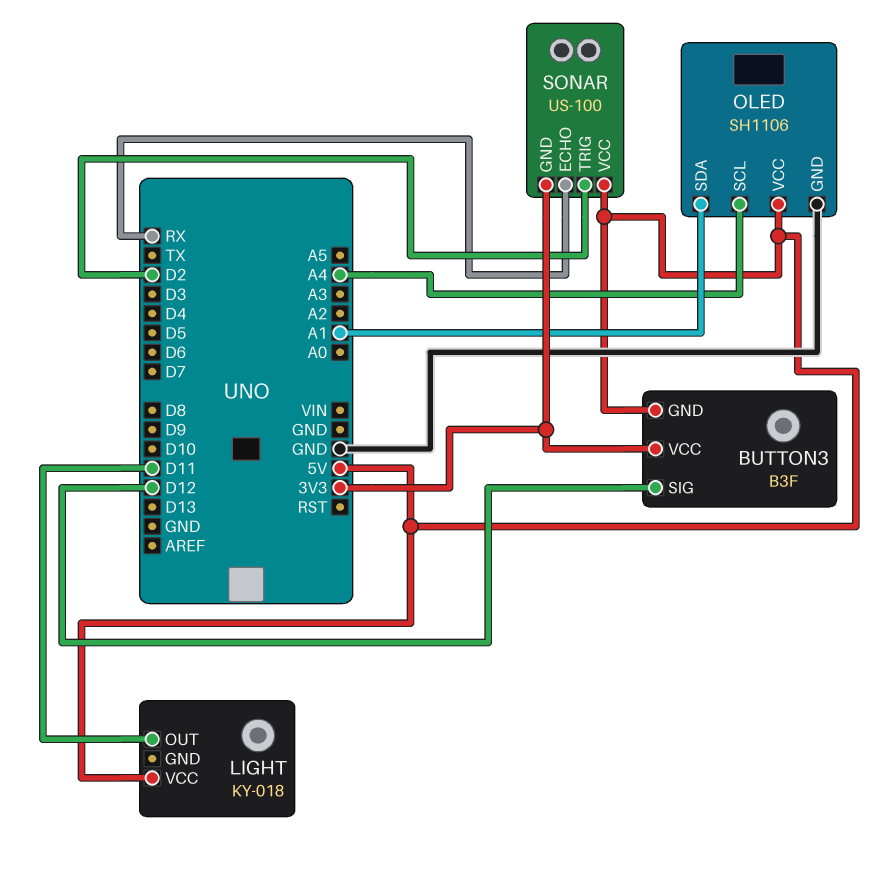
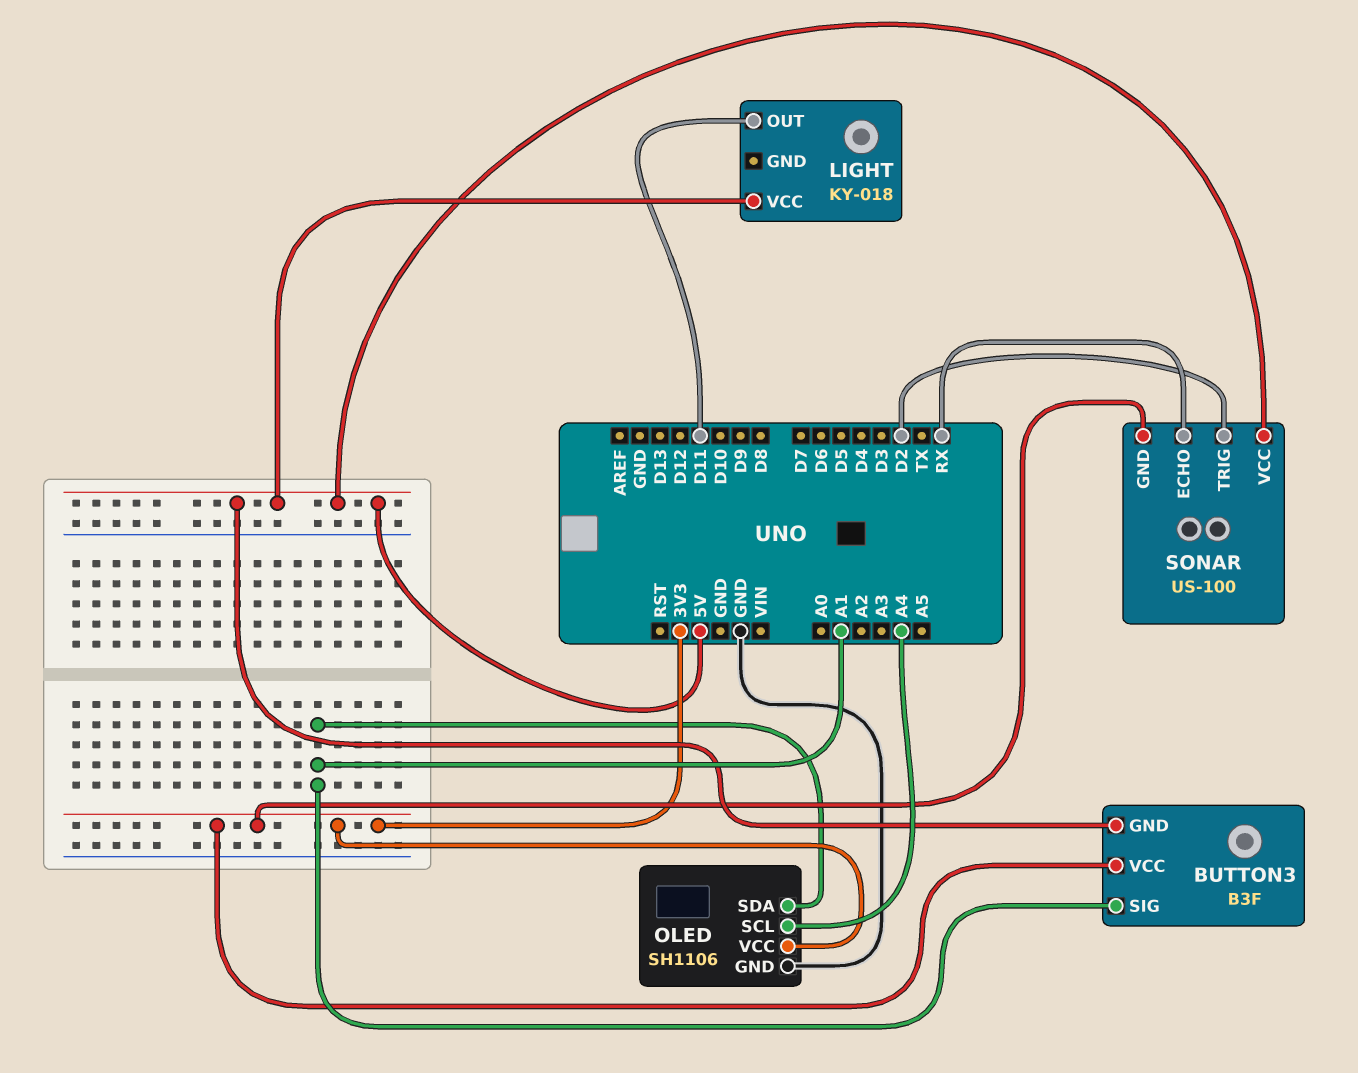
BUTTON3 pin SIG: D12 -> A1
OLED pin VCC: 5V -> 3V3

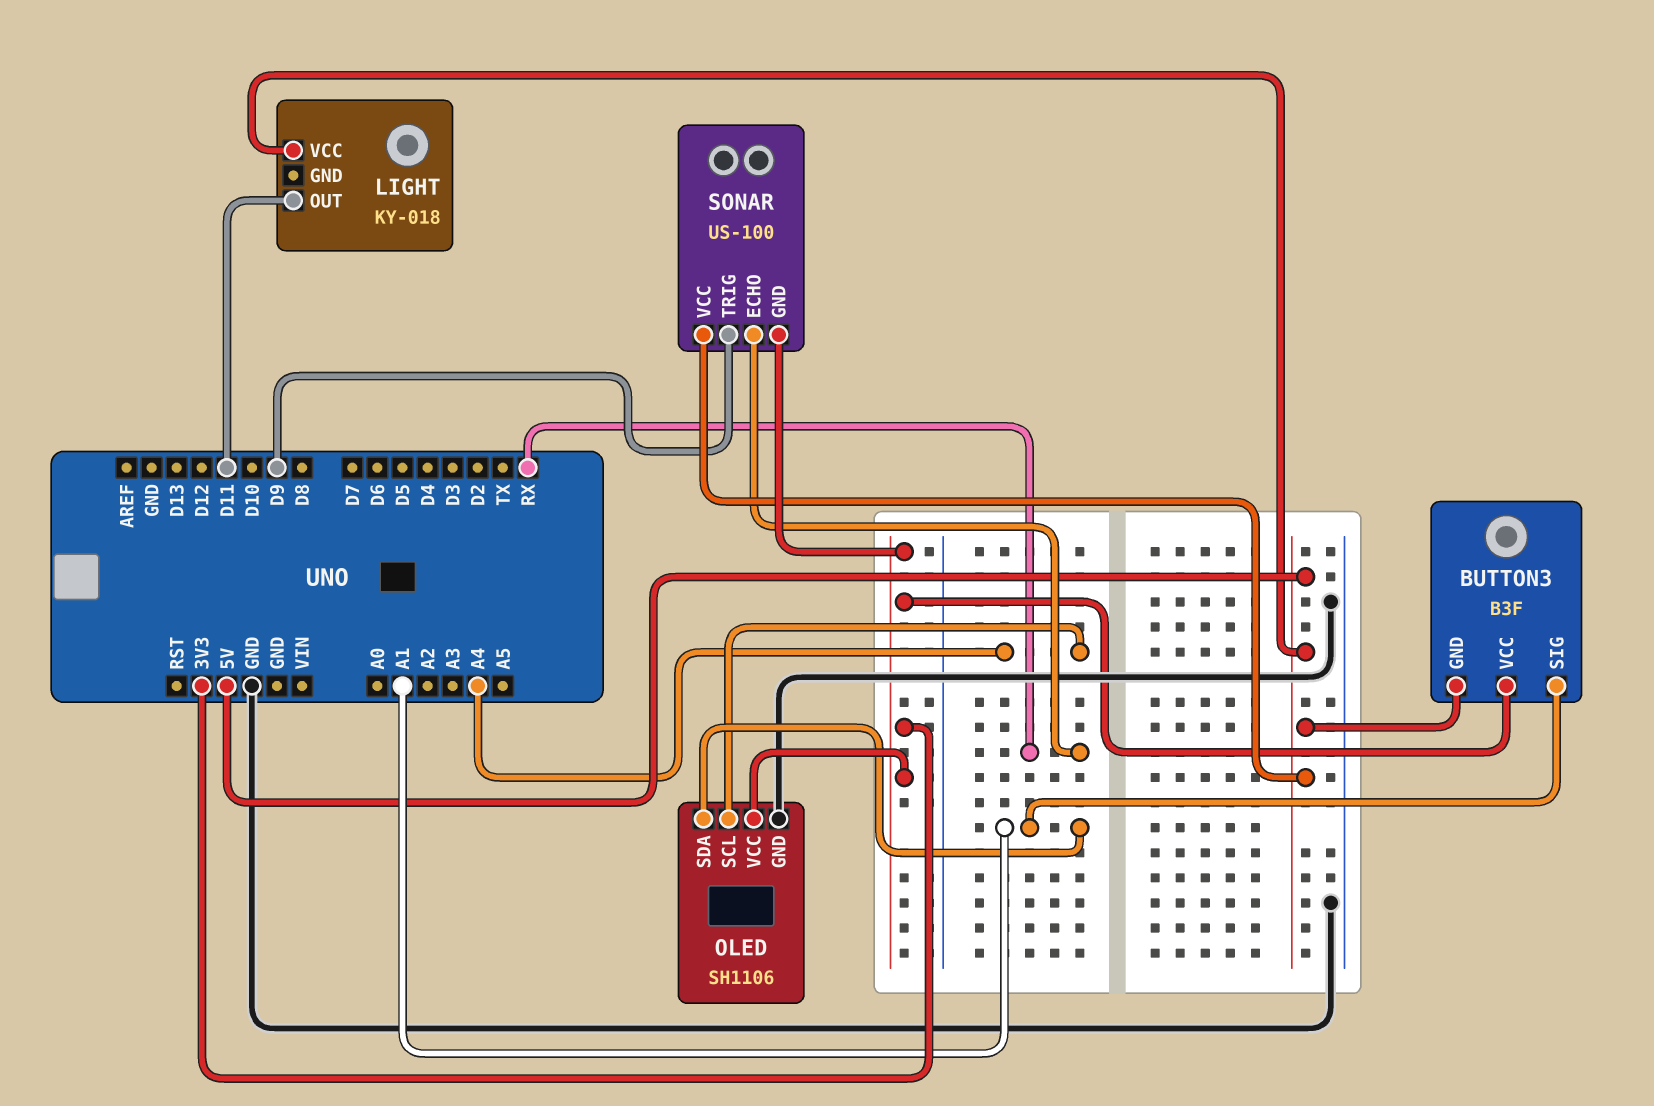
SONAR pin TRIG: D2 -> D9

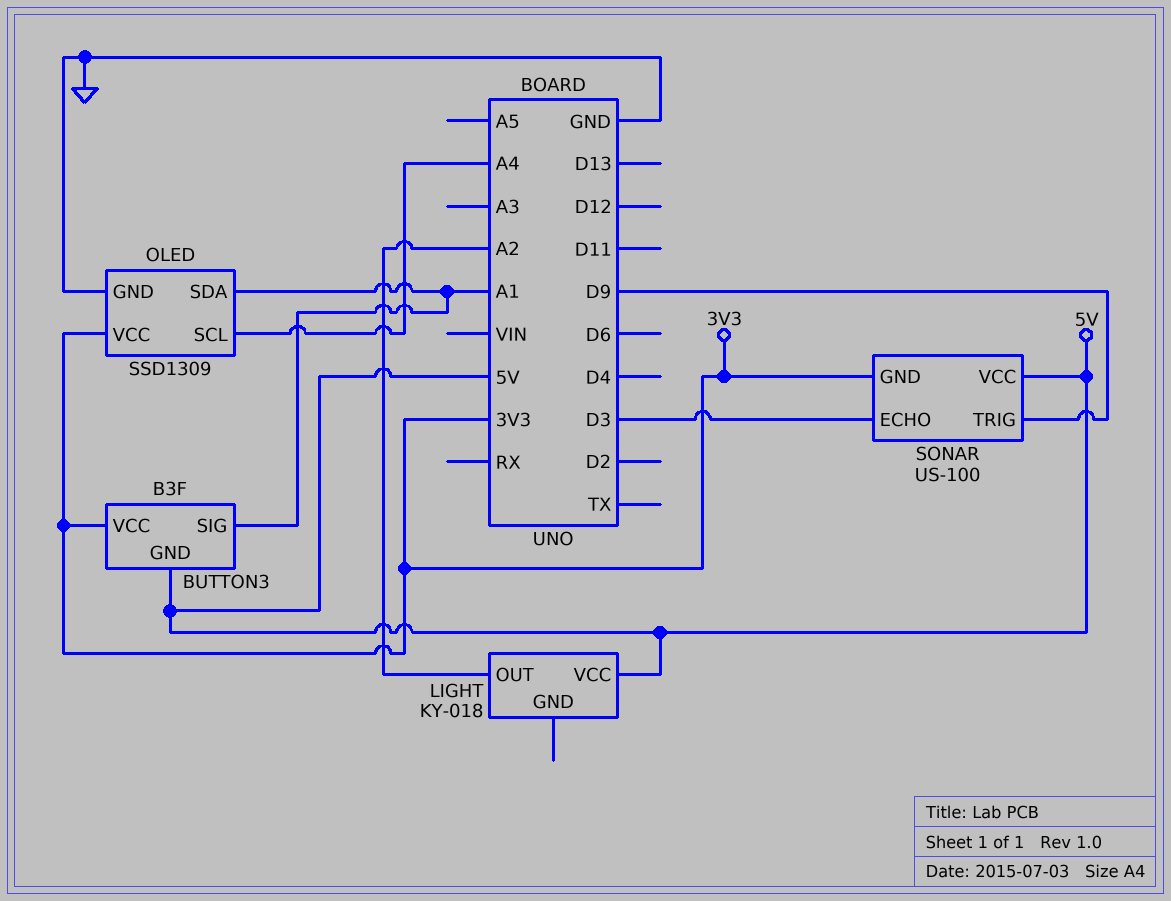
LIGHT pin OUT: D11 -> A2
OLED: SH1106 -> SSD1309
SONAR pin ECHO: RX -> D3

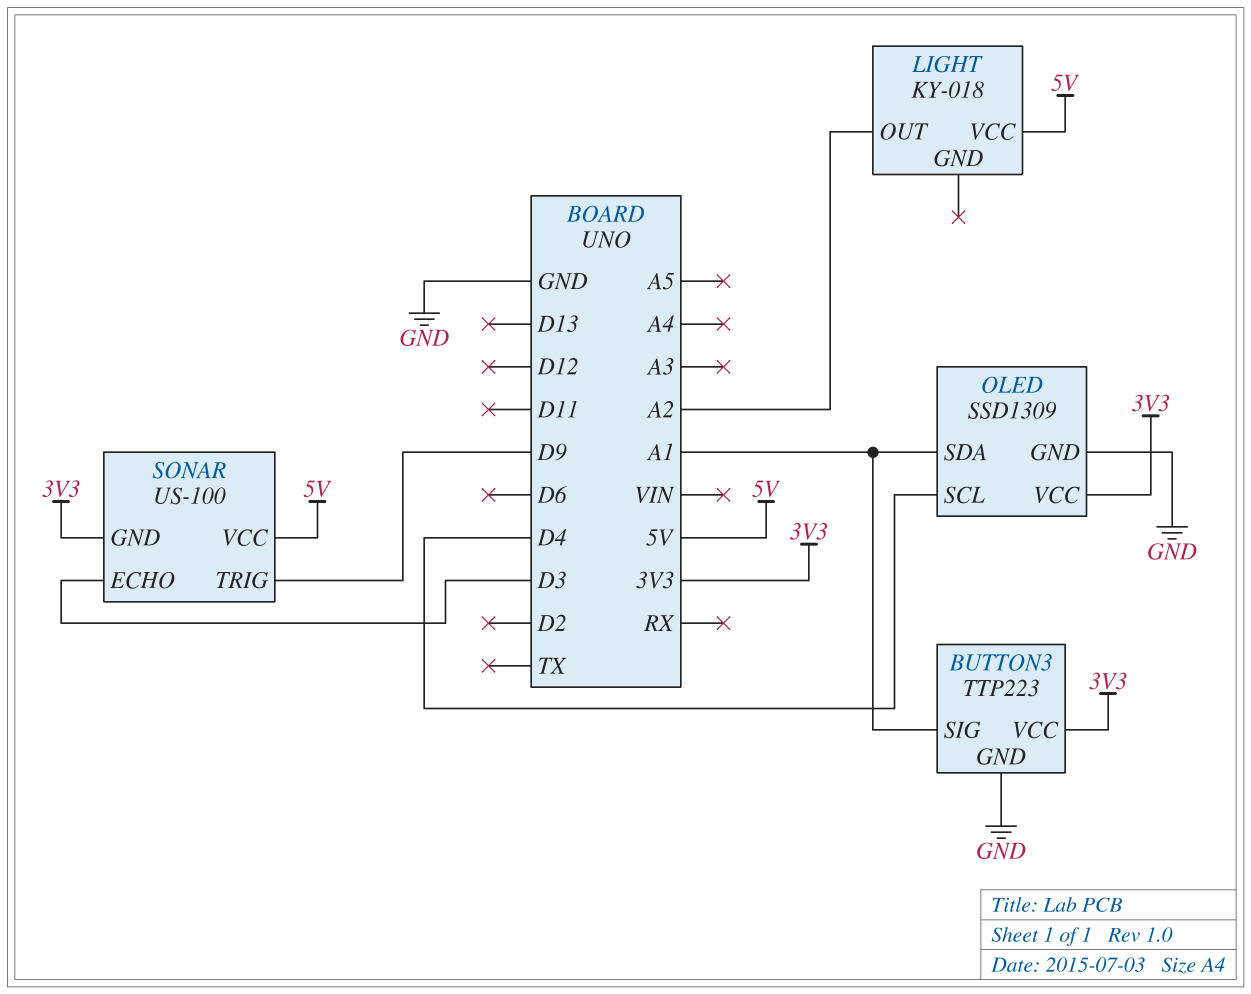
BUTTON3: B3F -> TTP223
BUTTON3 pin GND: 5V -> GND
OLED pin SCL: A4 -> D4

